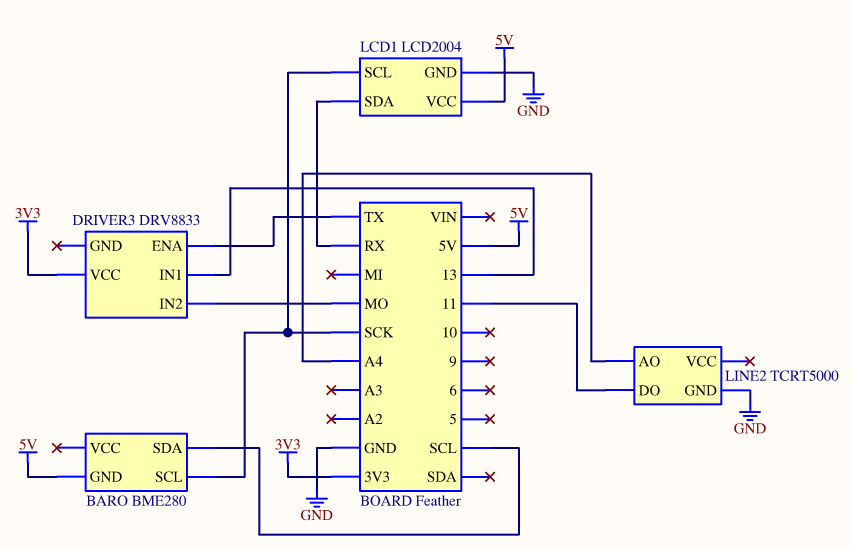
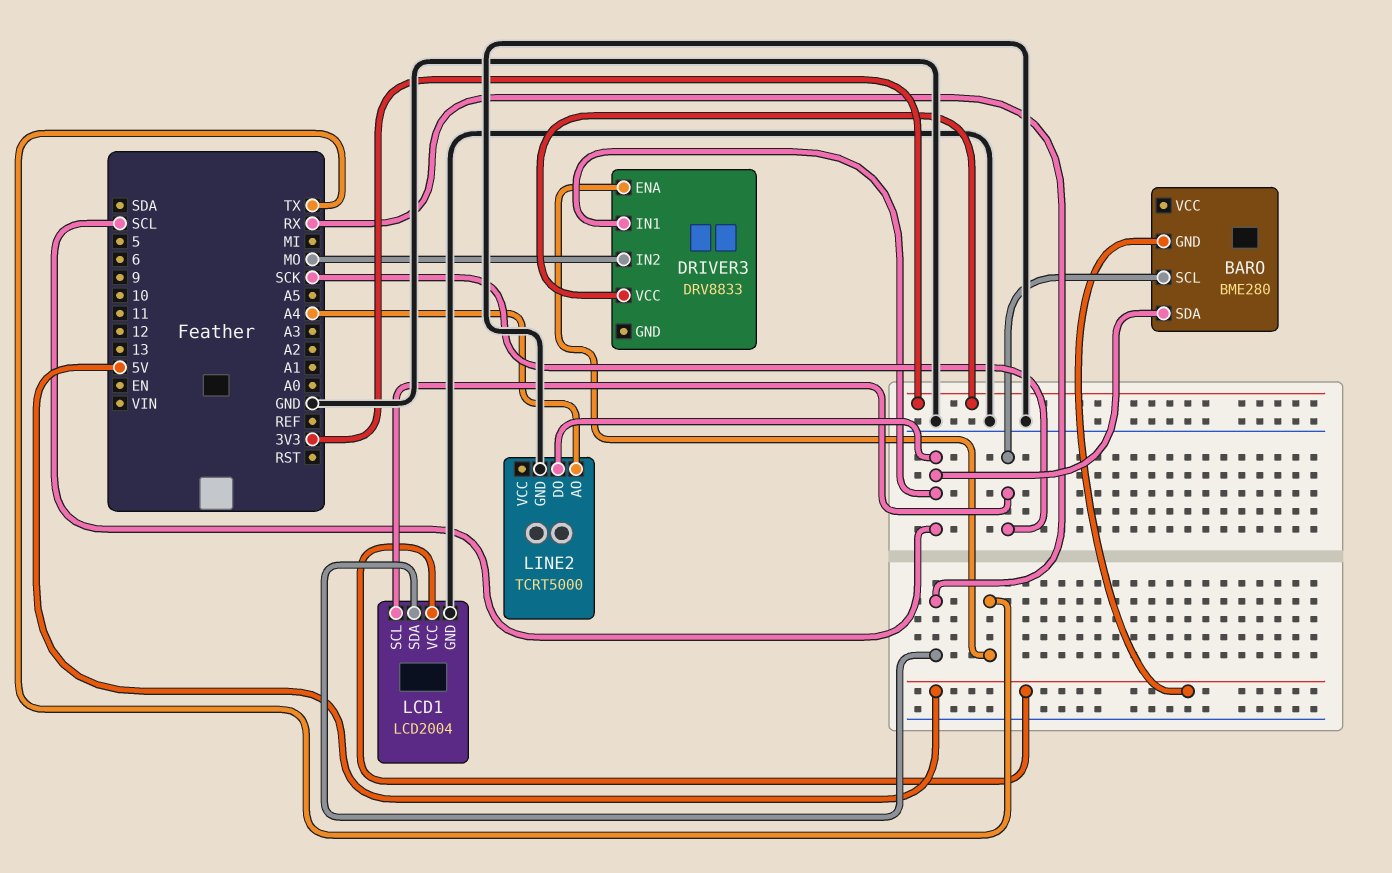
DRIVER3 pin IN1: 13 -> SCL
LINE2 pin DO: 11 -> SCL

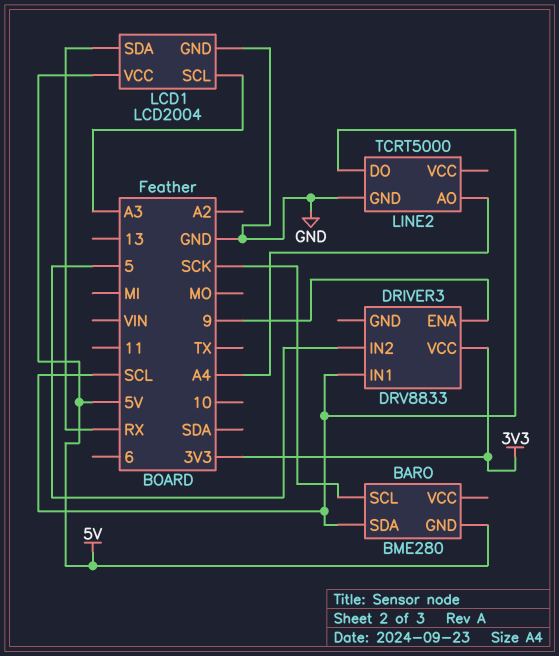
DRIVER3 pin ENA: TX -> 9
DRIVER3 pin IN2: MO -> 5
LCD1 pin SCL: SCK -> A3

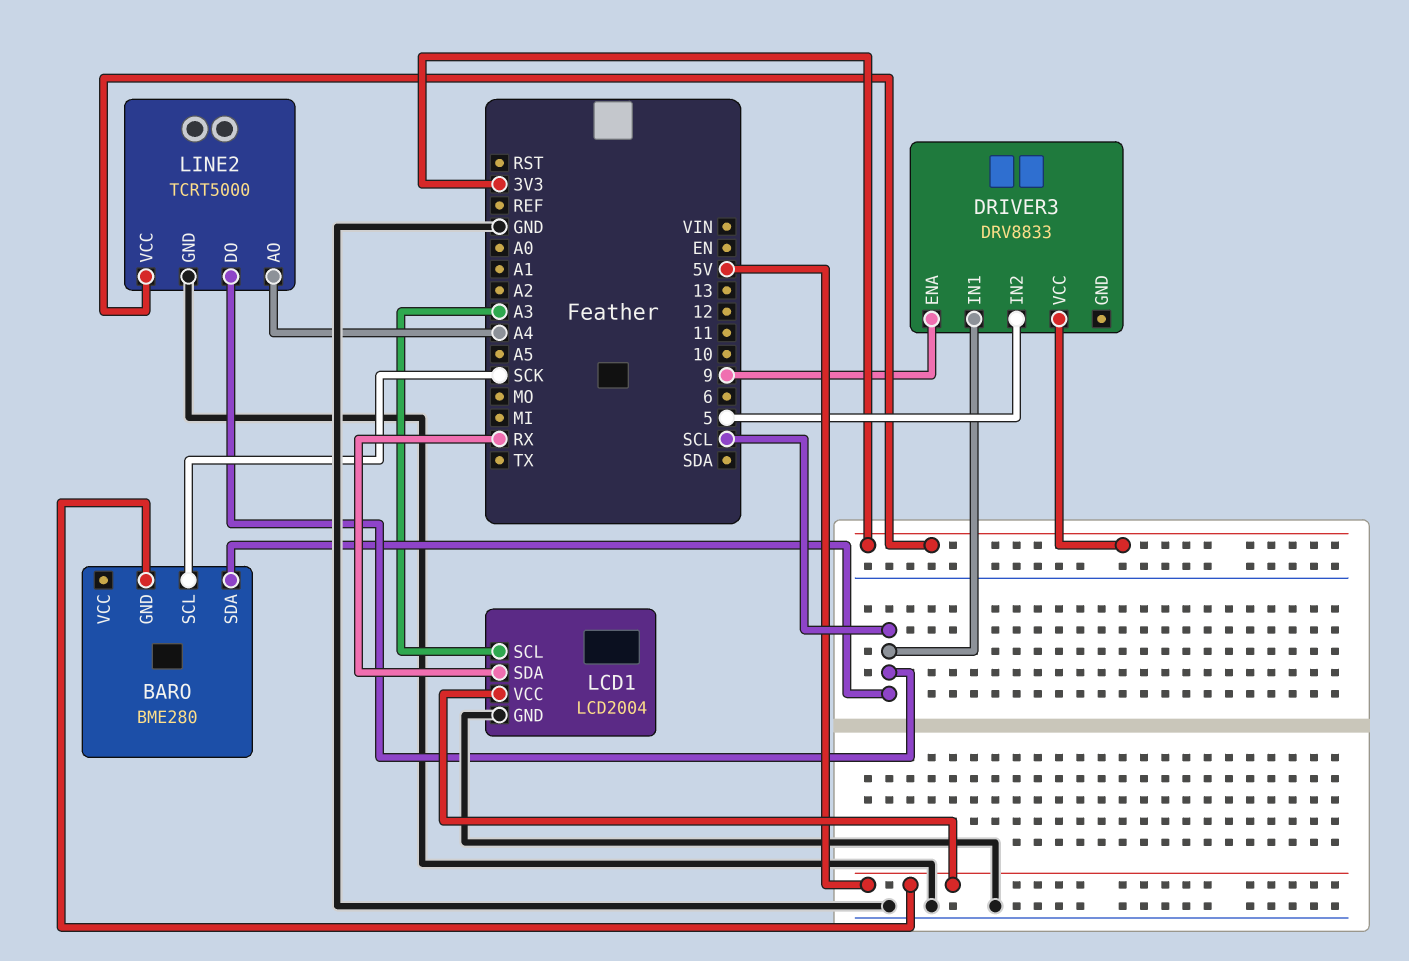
LINE2 pin VCC: none -> 3V3

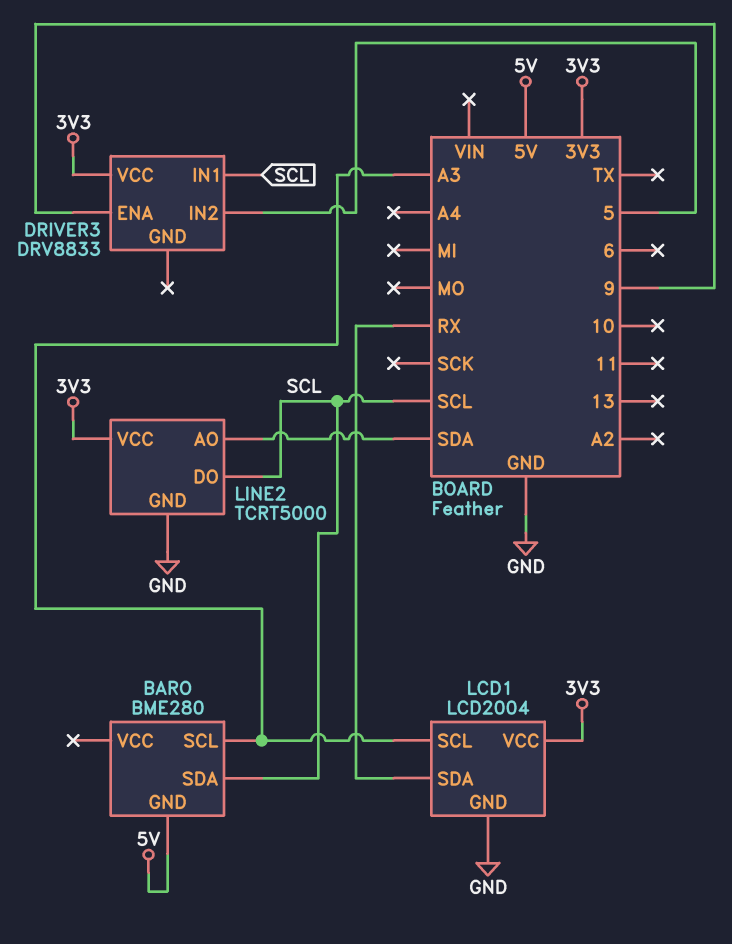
BARO pin SCL: SCK -> A3
LCD1 pin VCC: 5V -> 3V3
LINE2 pin AO: A4 -> SDA

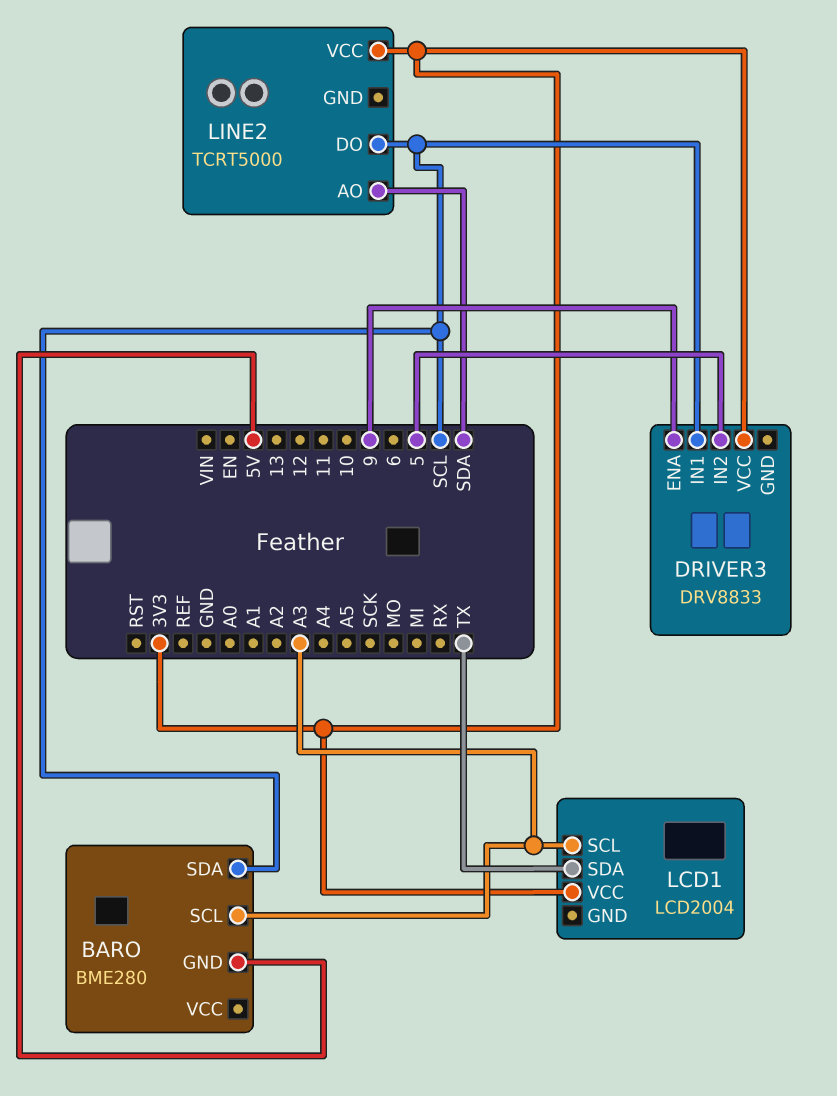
LCD1 pin GND: GND -> none
LCD1 pin SDA: RX -> TX
LINE2 pin GND: GND -> none

